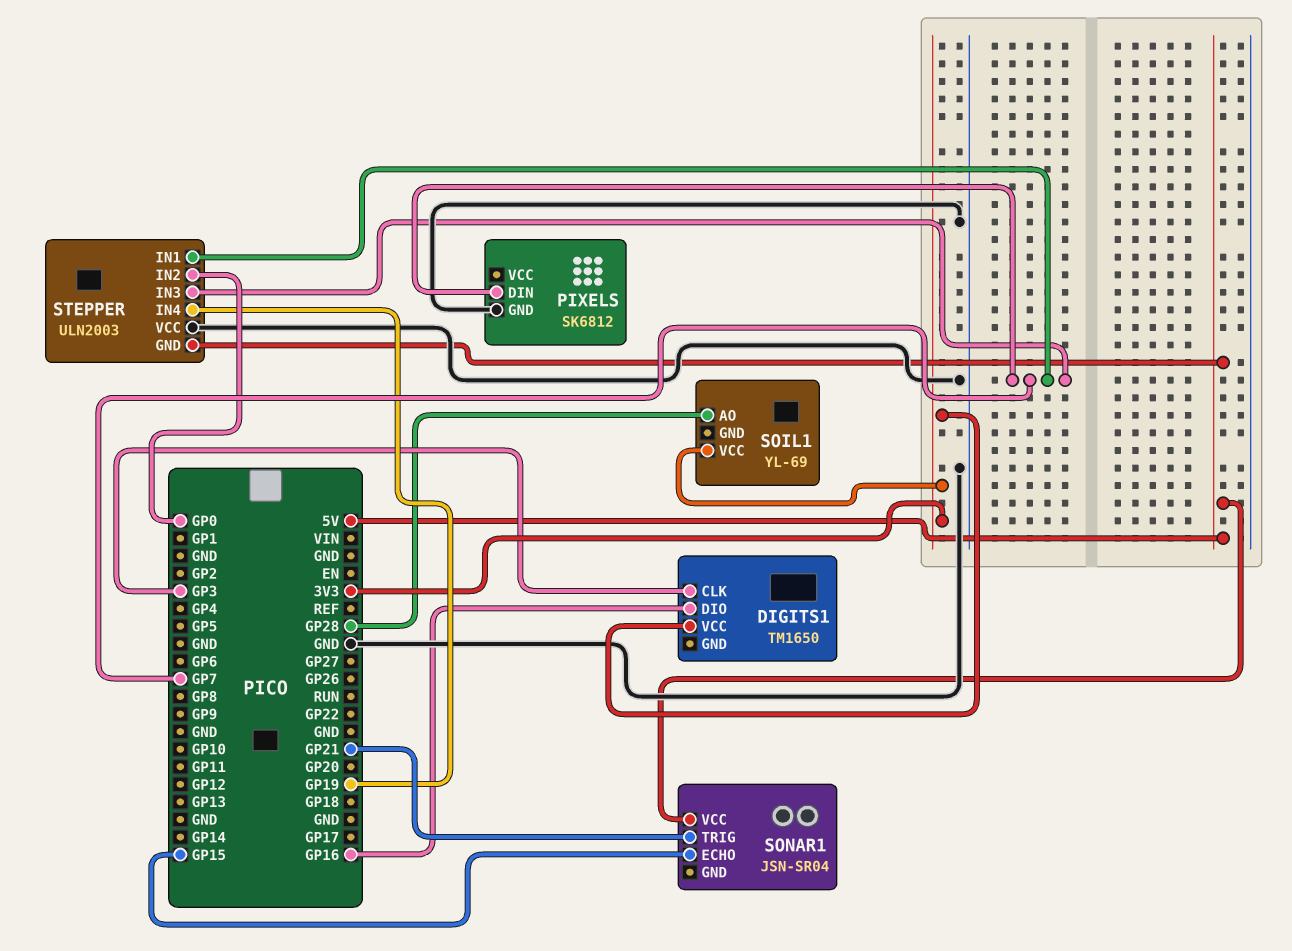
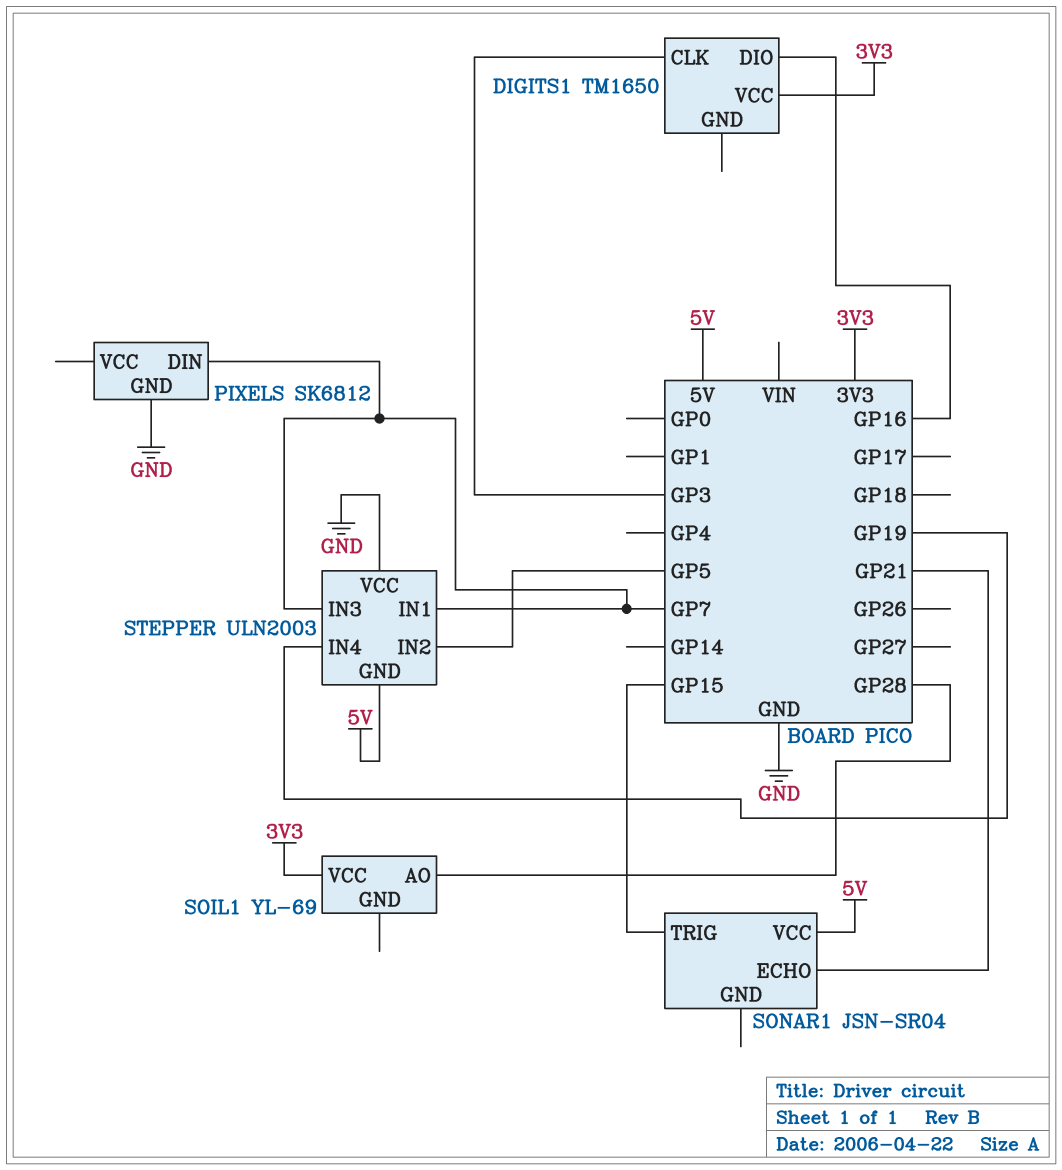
SONAR1 pin ECHO: GP15 -> GP21
SONAR1 pin TRIG: GP21 -> GP15
STEPPER pin IN2: GP0 -> GP5

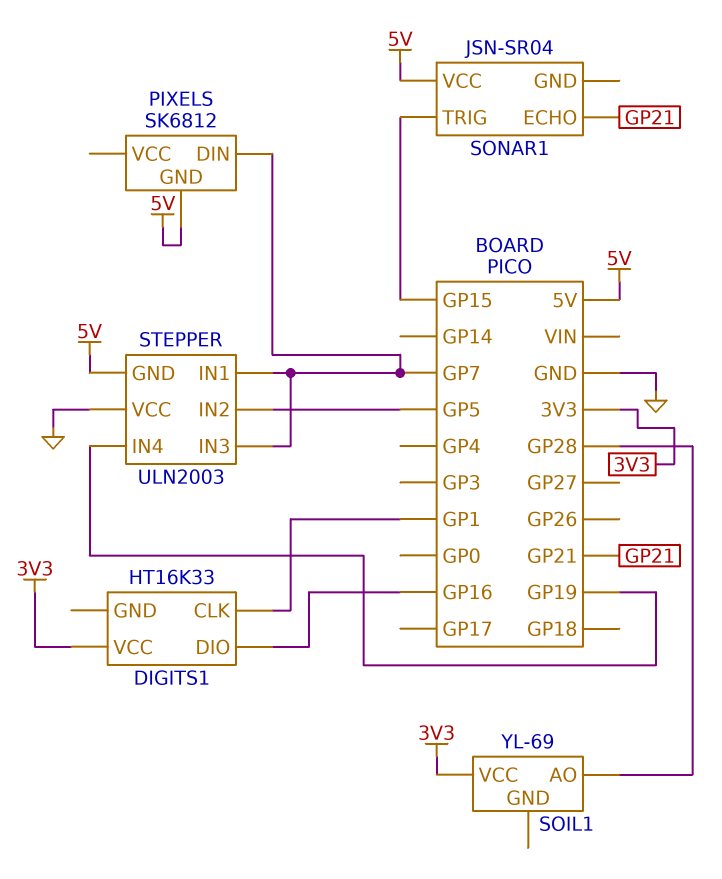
DIGITS1: TM1650 -> HT16K33
DIGITS1 pin CLK: GP3 -> GP1
PIXELS pin GND: GND -> 5V

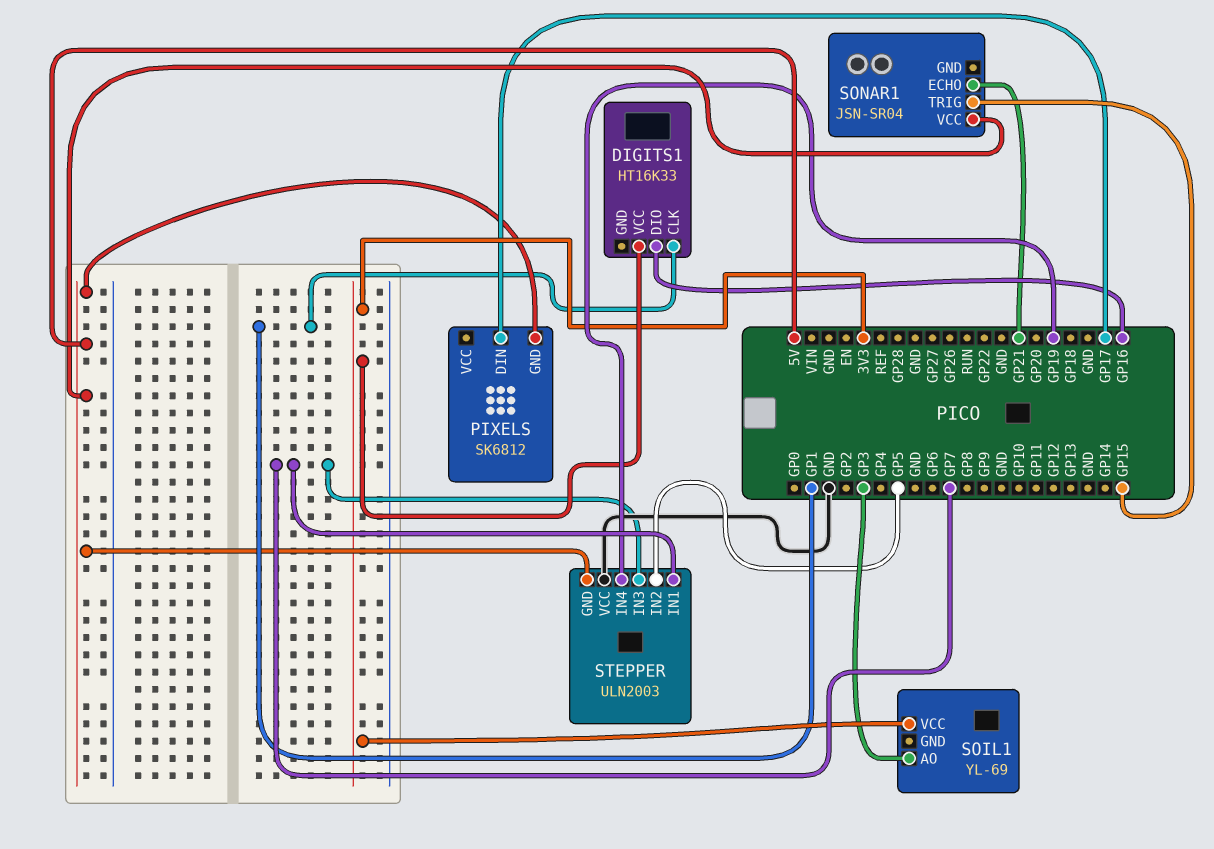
PIXELS pin DIN: GP7 -> GP17
SOIL1 pin AO: GP28 -> GP3

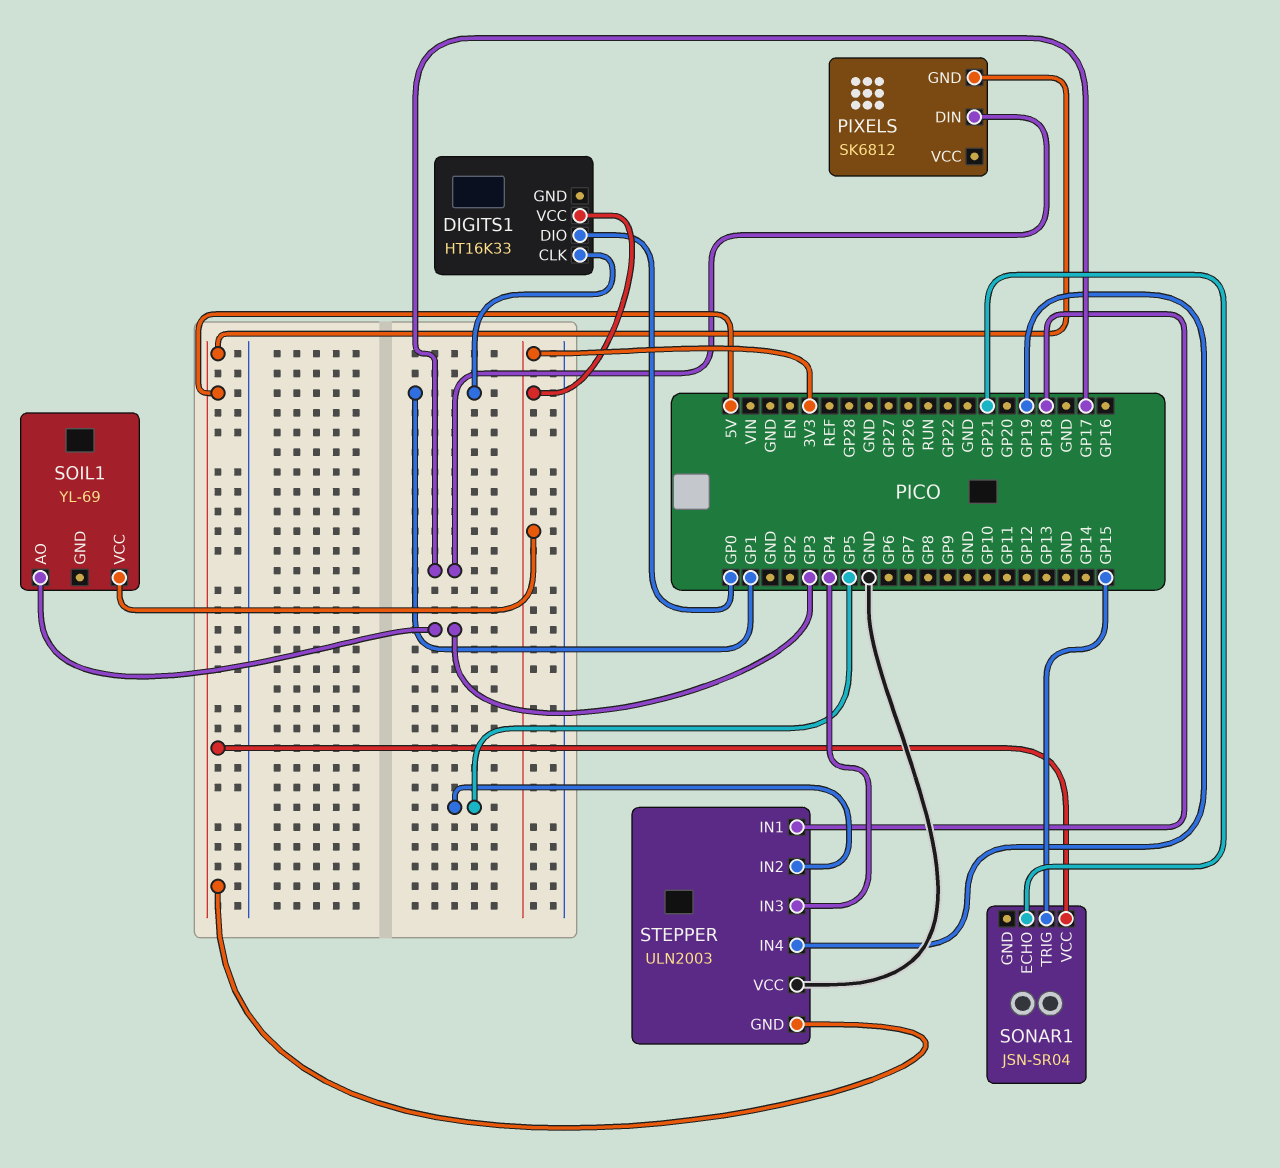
DIGITS1 pin DIO: GP16 -> GP0
STEPPER pin IN1: GP7 -> GP18
STEPPER pin IN3: GP7 -> GP4

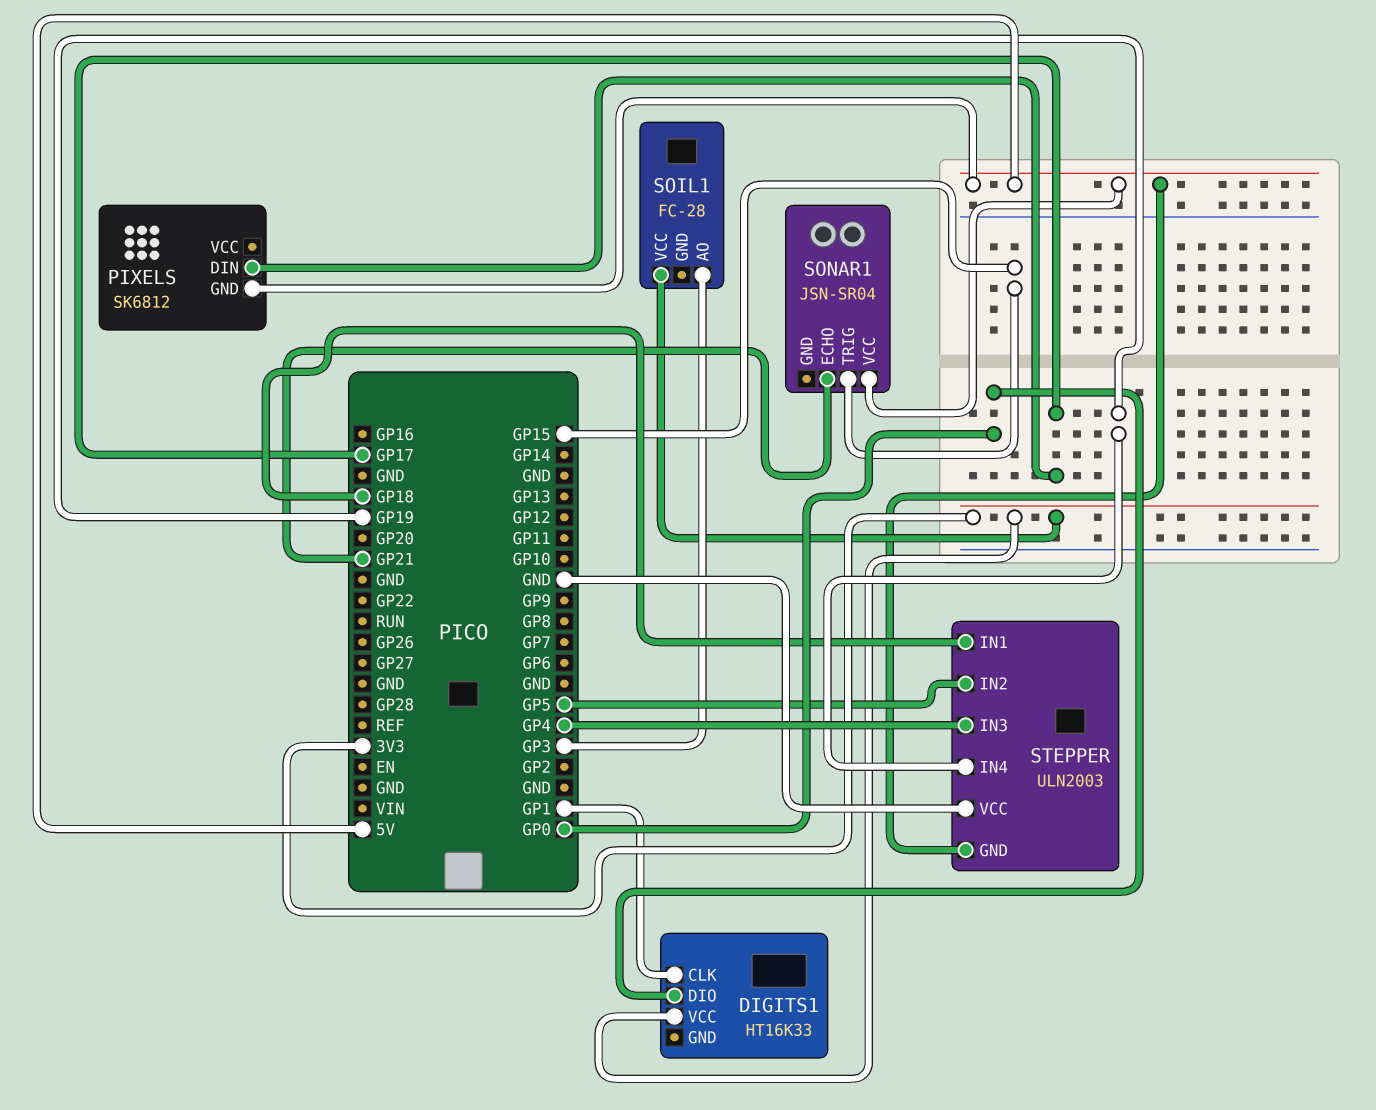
SOIL1: YL-69 -> FC-28

